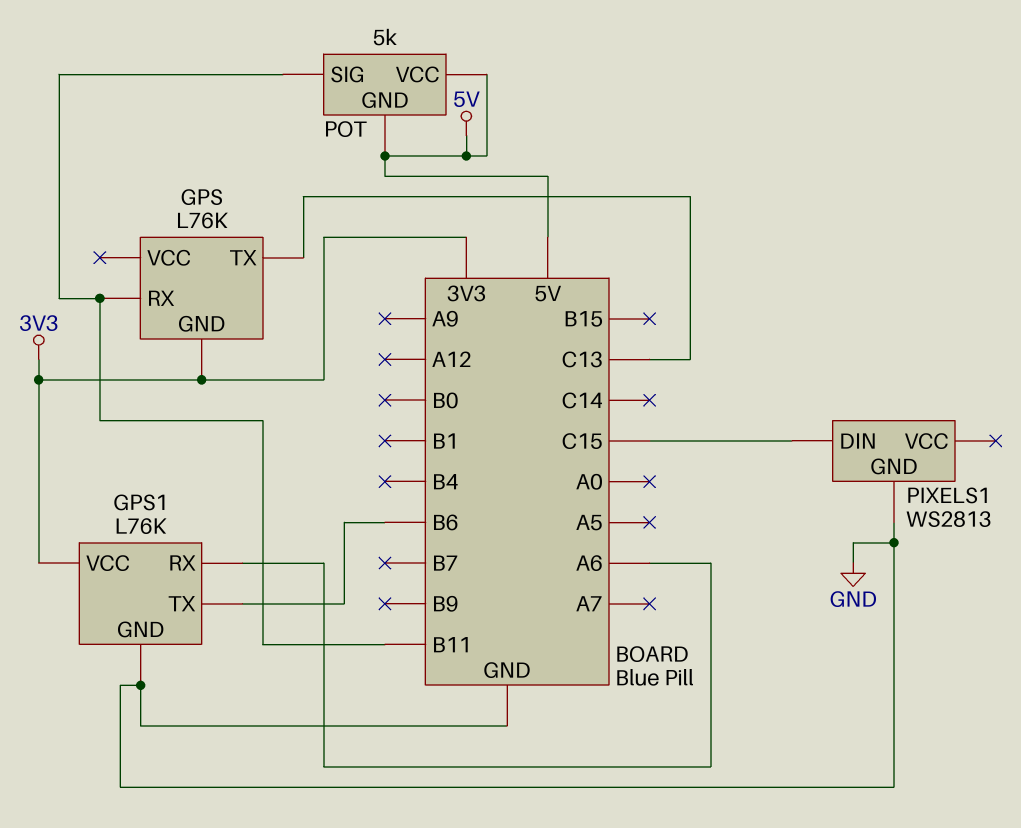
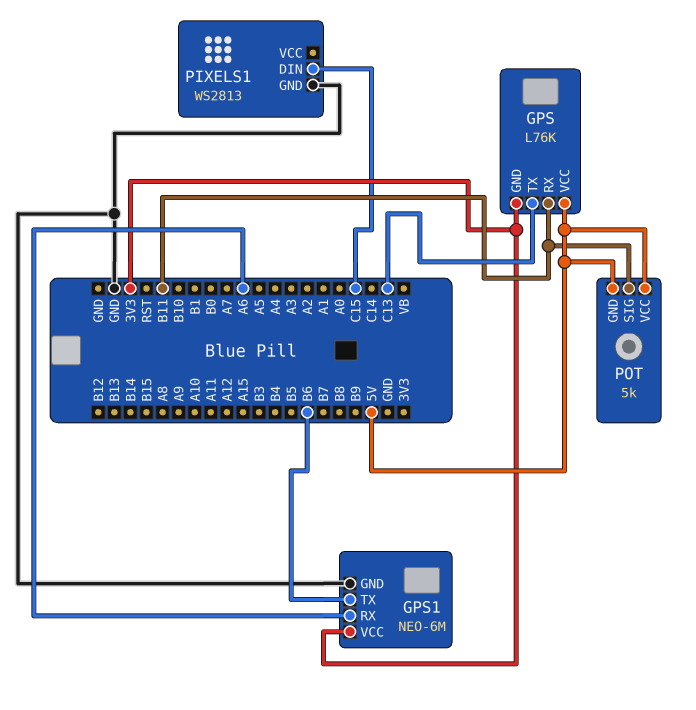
GPS pin VCC: none -> 5V
GPS1: L76K -> NEO-6M

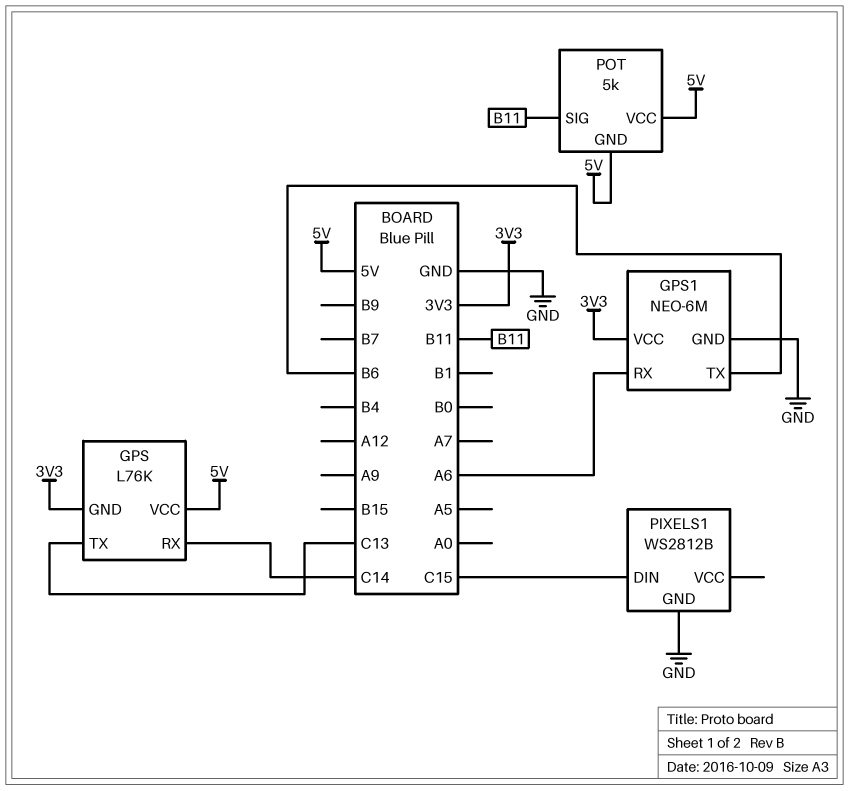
GPS pin RX: B11 -> C14
PIXELS1: WS2813 -> WS2812B

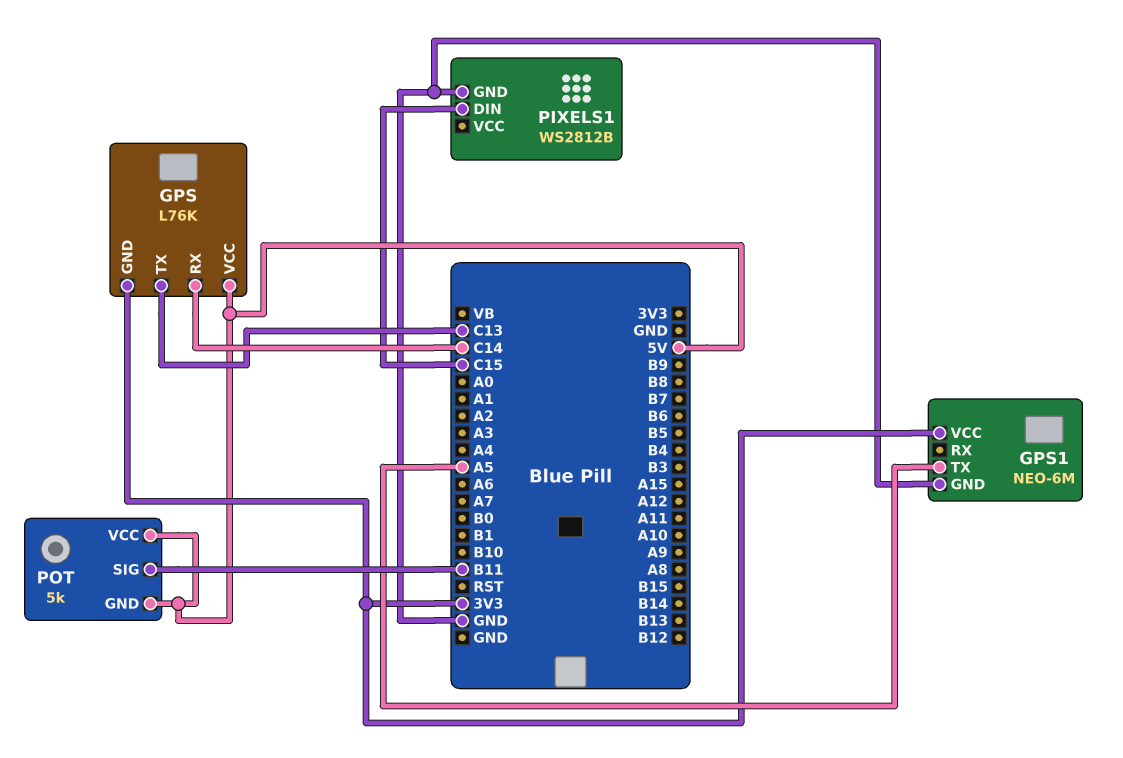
GPS1 pin RX: A6 -> none
GPS1 pin TX: B6 -> A5

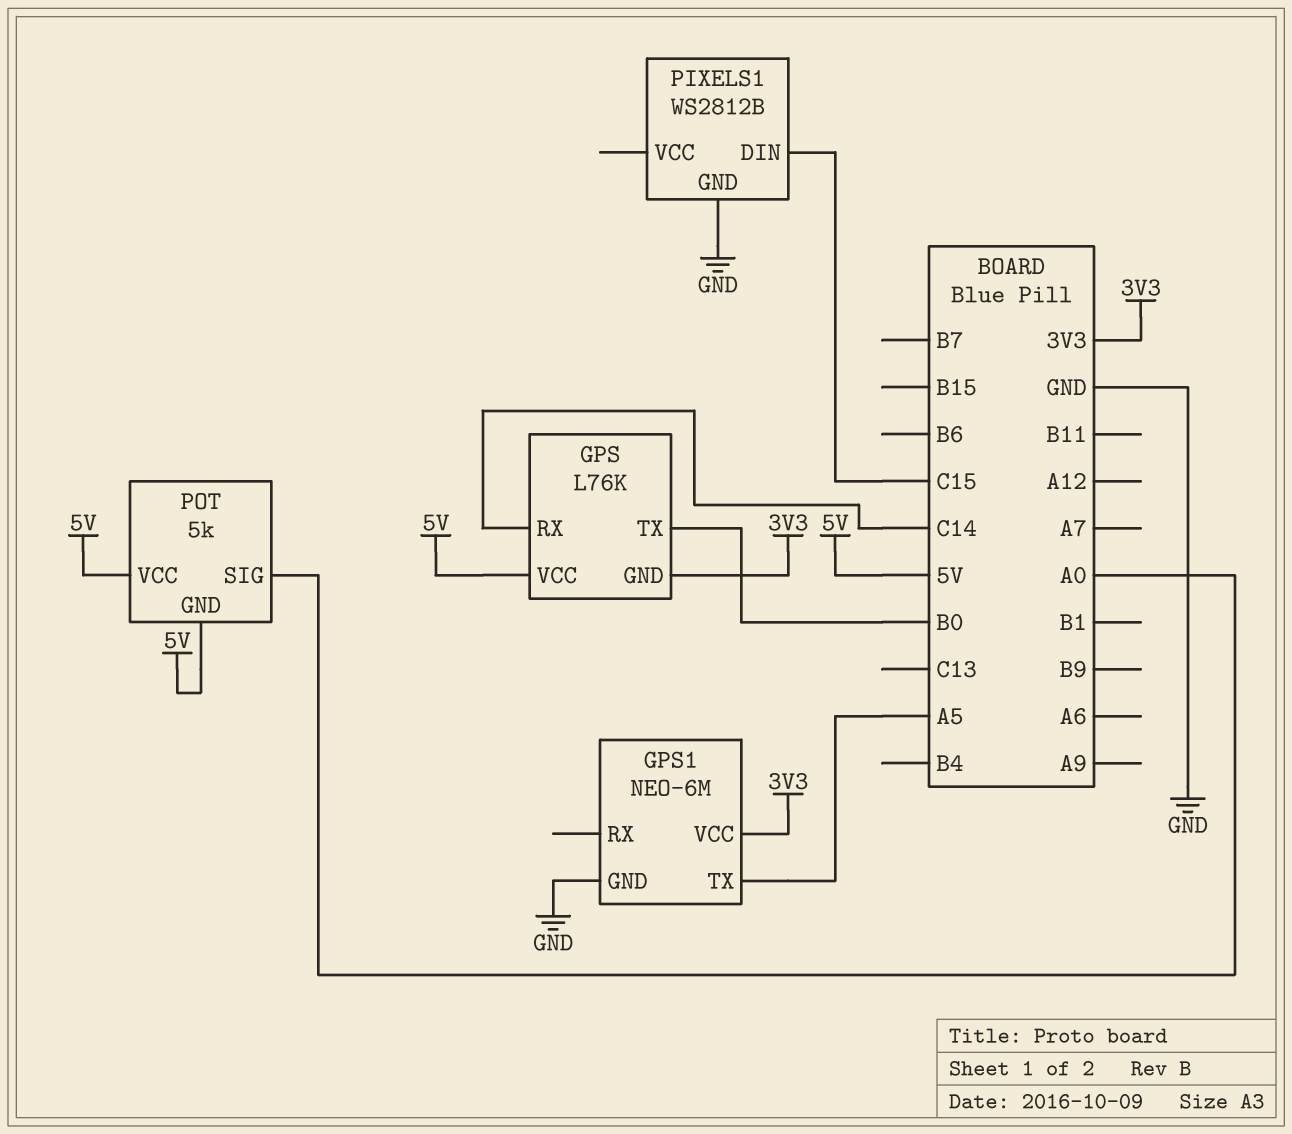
GPS pin TX: C13 -> B0
POT pin SIG: B11 -> A0

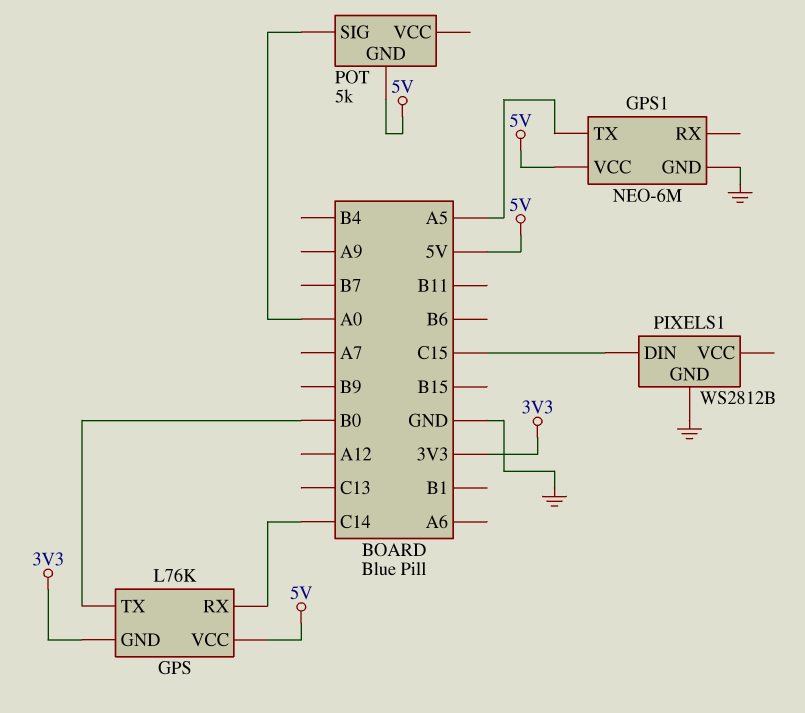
GPS1 pin VCC: 3V3 -> 5V
POT pin VCC: 5V -> none

